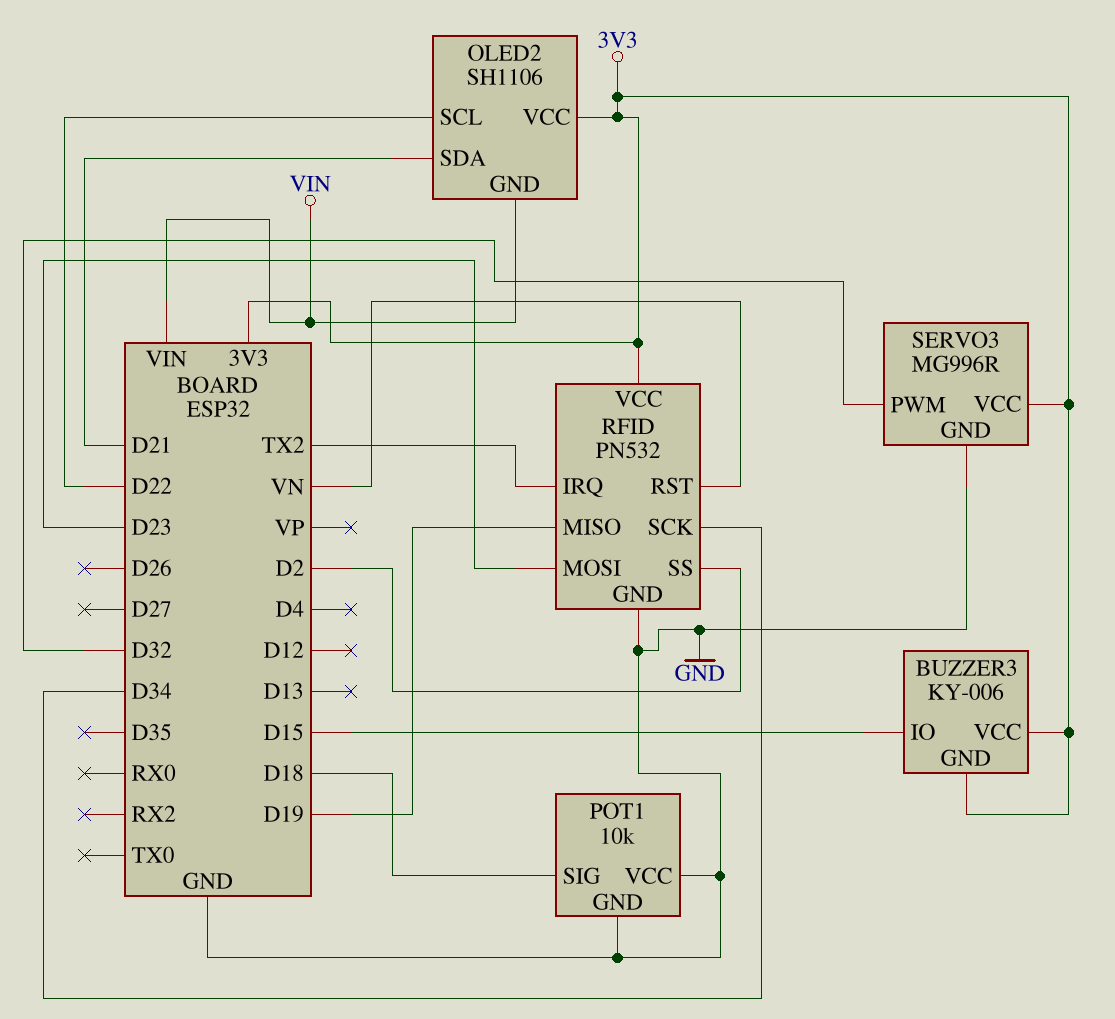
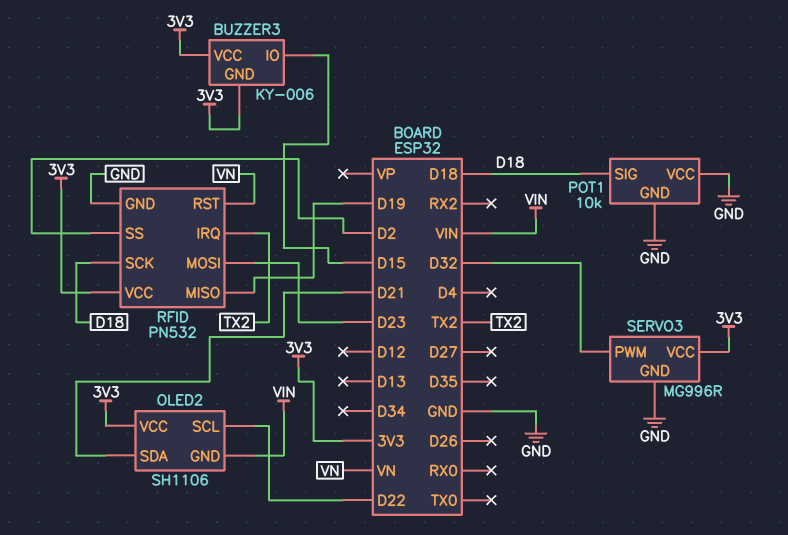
RFID pin SCK: D34 -> D18

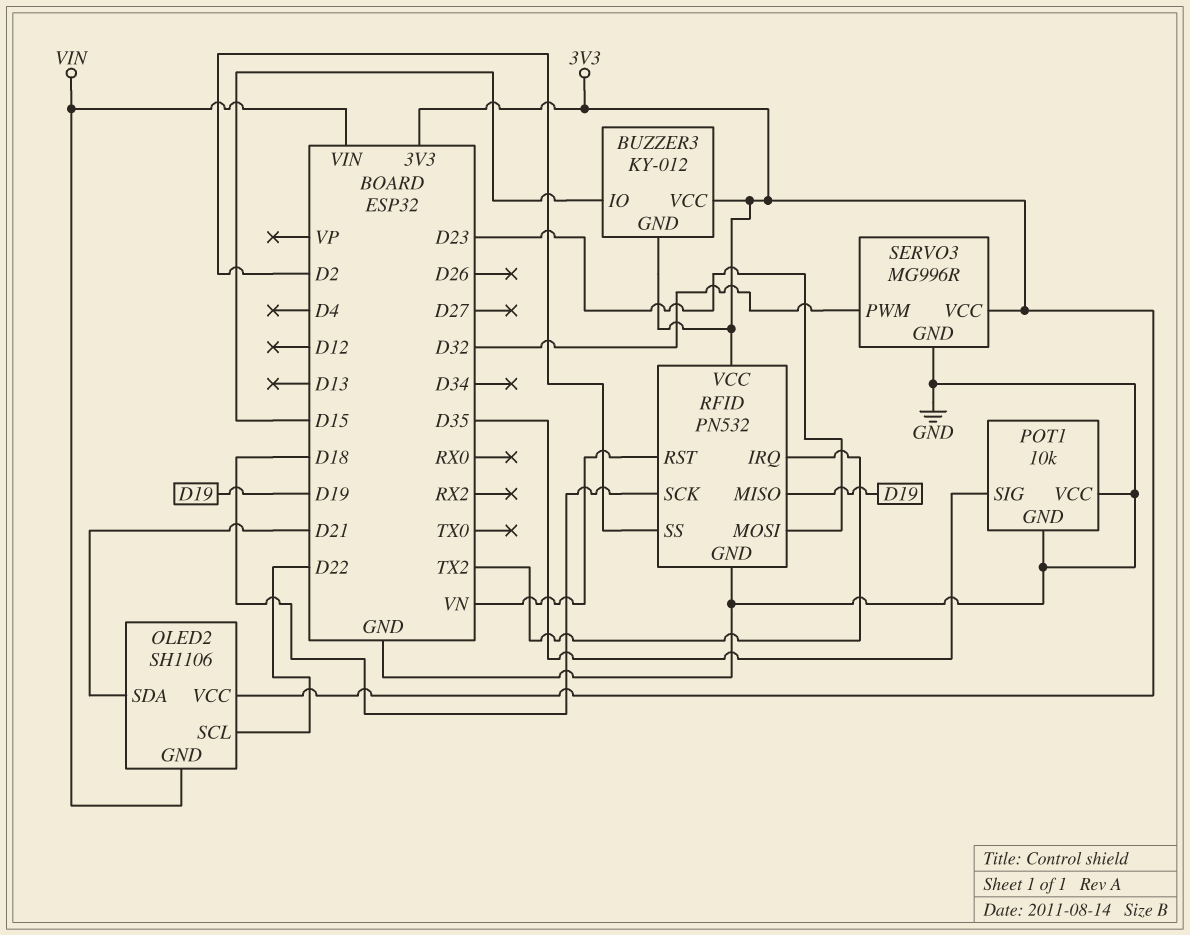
BUZZER3: KY-006 -> KY-012
POT1 pin SIG: D18 -> D35

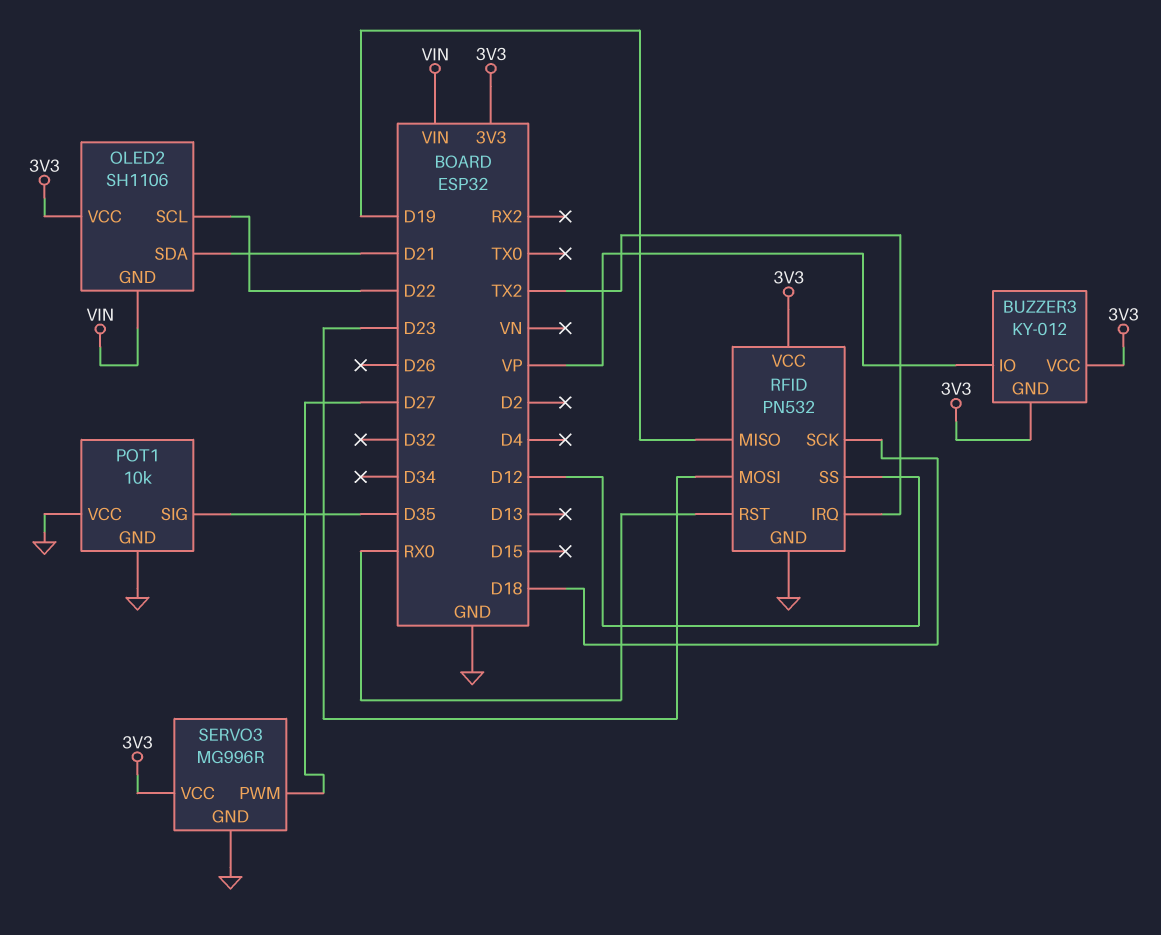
BUZZER3 pin IO: D15 -> VP
RFID pin RST: VN -> RX0
RFID pin SS: D2 -> D12
SERVO3 pin PWM: D32 -> D27

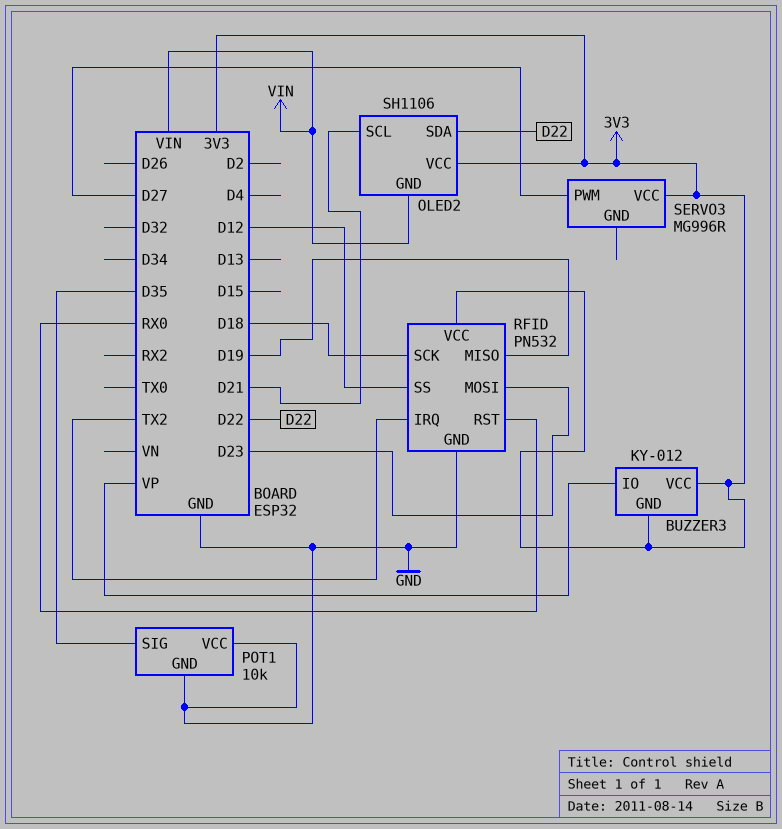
OLED2 pin SCL: D22 -> D21
OLED2 pin SDA: D21 -> D22
SERVO3 pin GND: GND -> none

